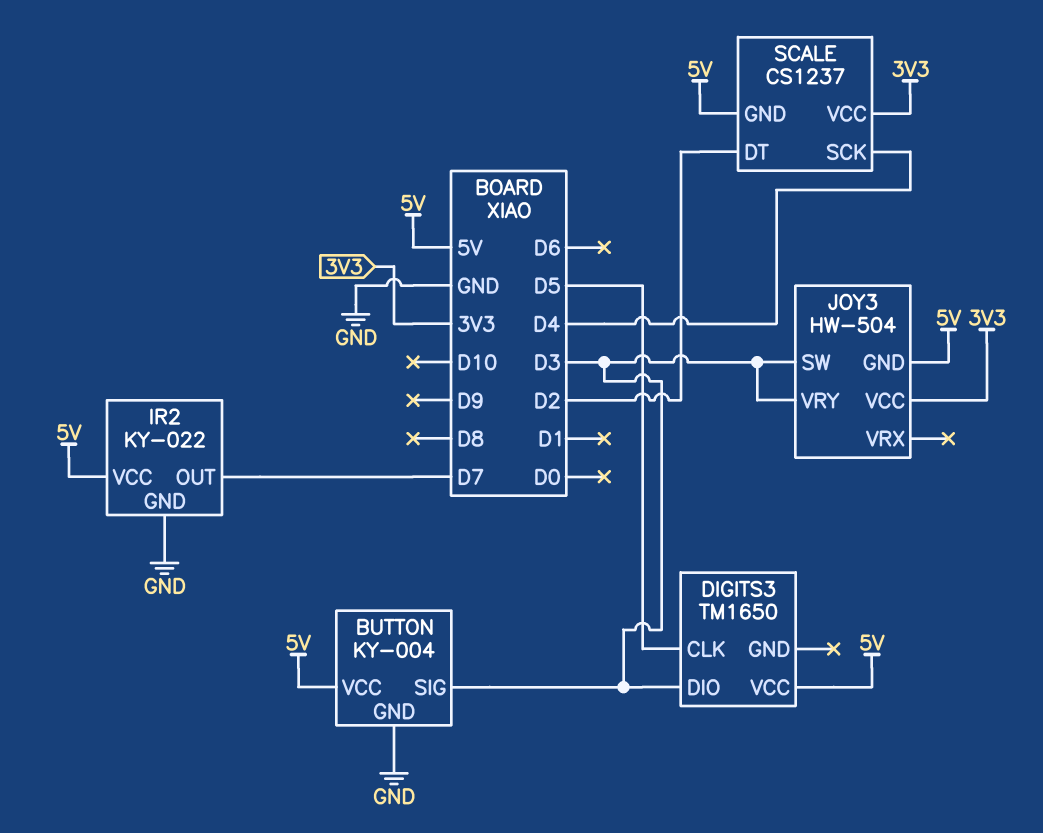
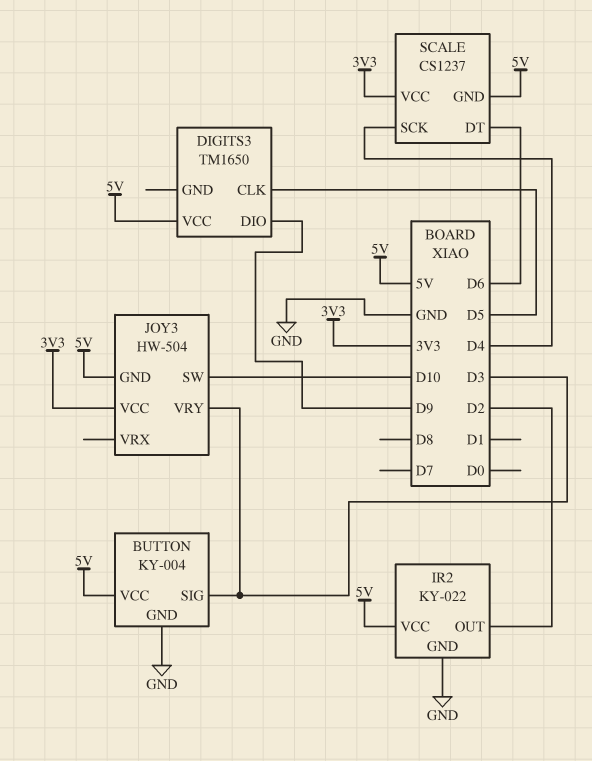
DIGITS3 pin DIO: D3 -> D9
IR2 pin OUT: D7 -> D2
JOY3 pin SW: D3 -> D10
SCALE pin DT: D2 -> D6

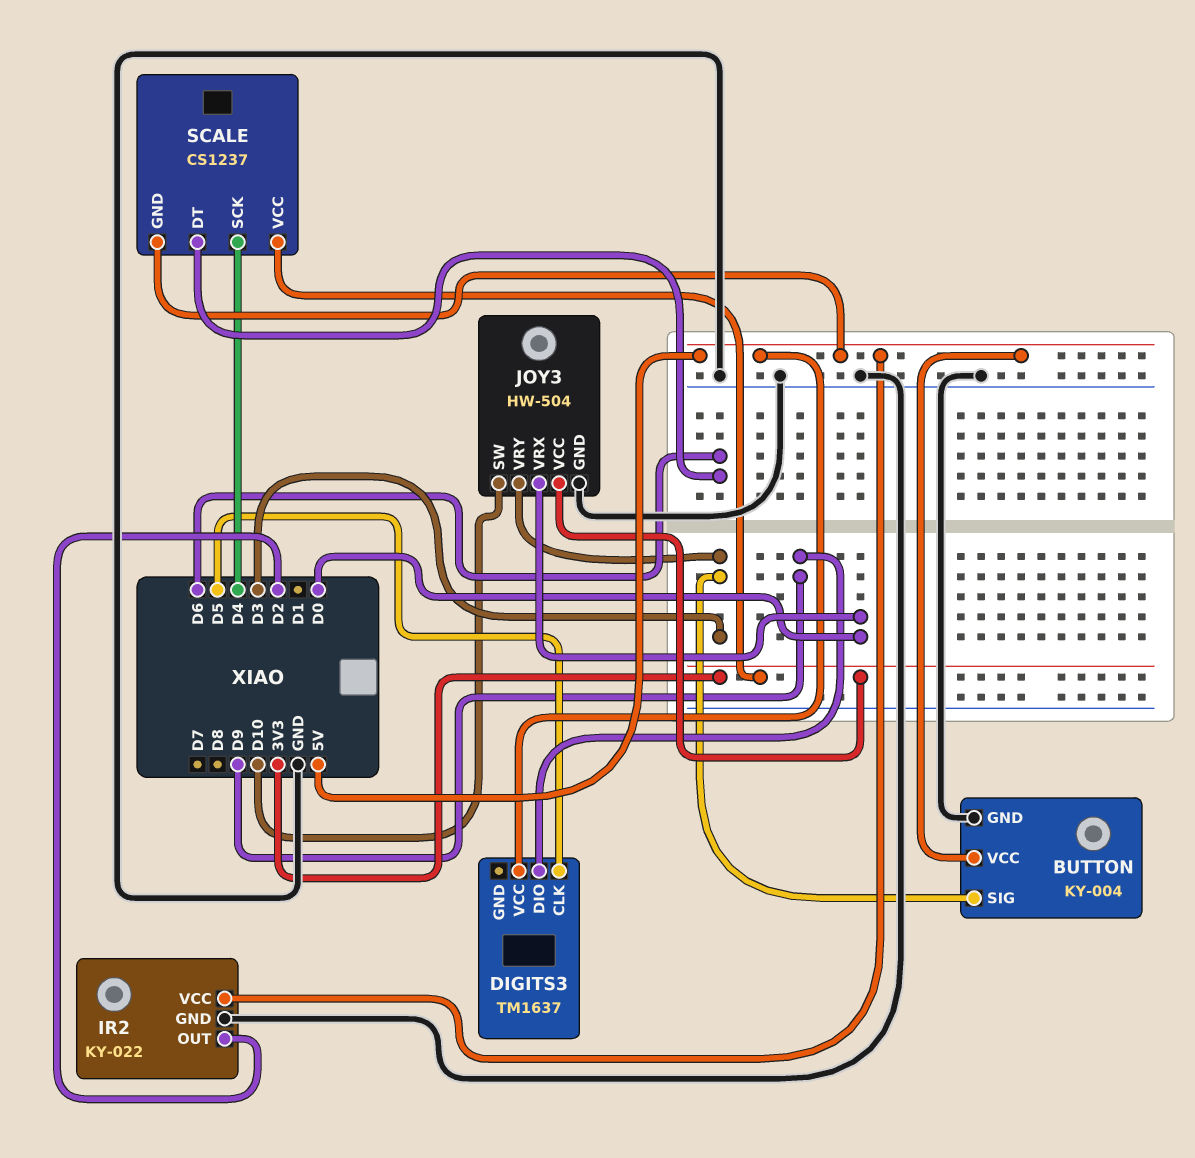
DIGITS3: TM1650 -> TM1637
JOY3 pin GND: 5V -> GND
JOY3 pin VRX: none -> D0

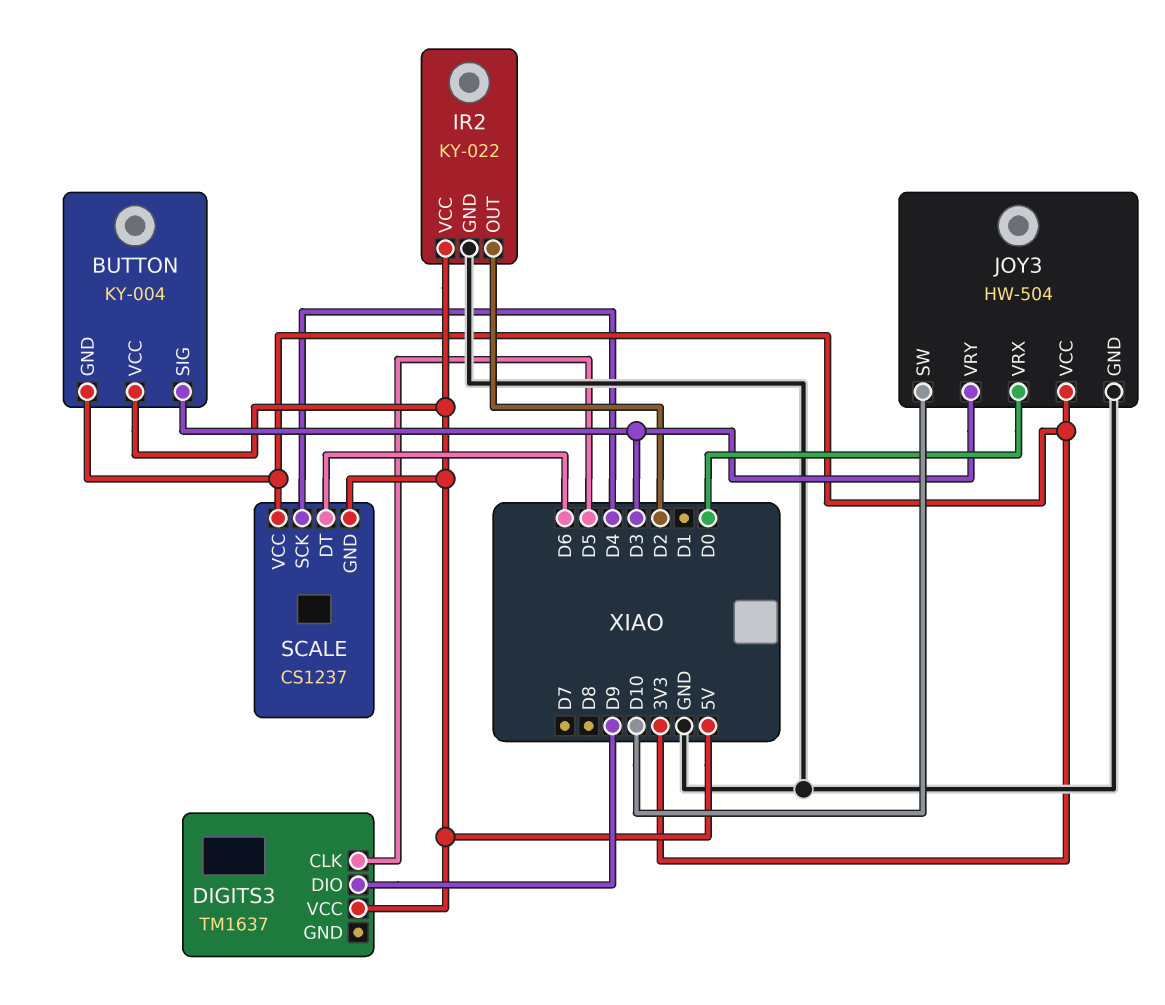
BUTTON pin GND: GND -> 3V3

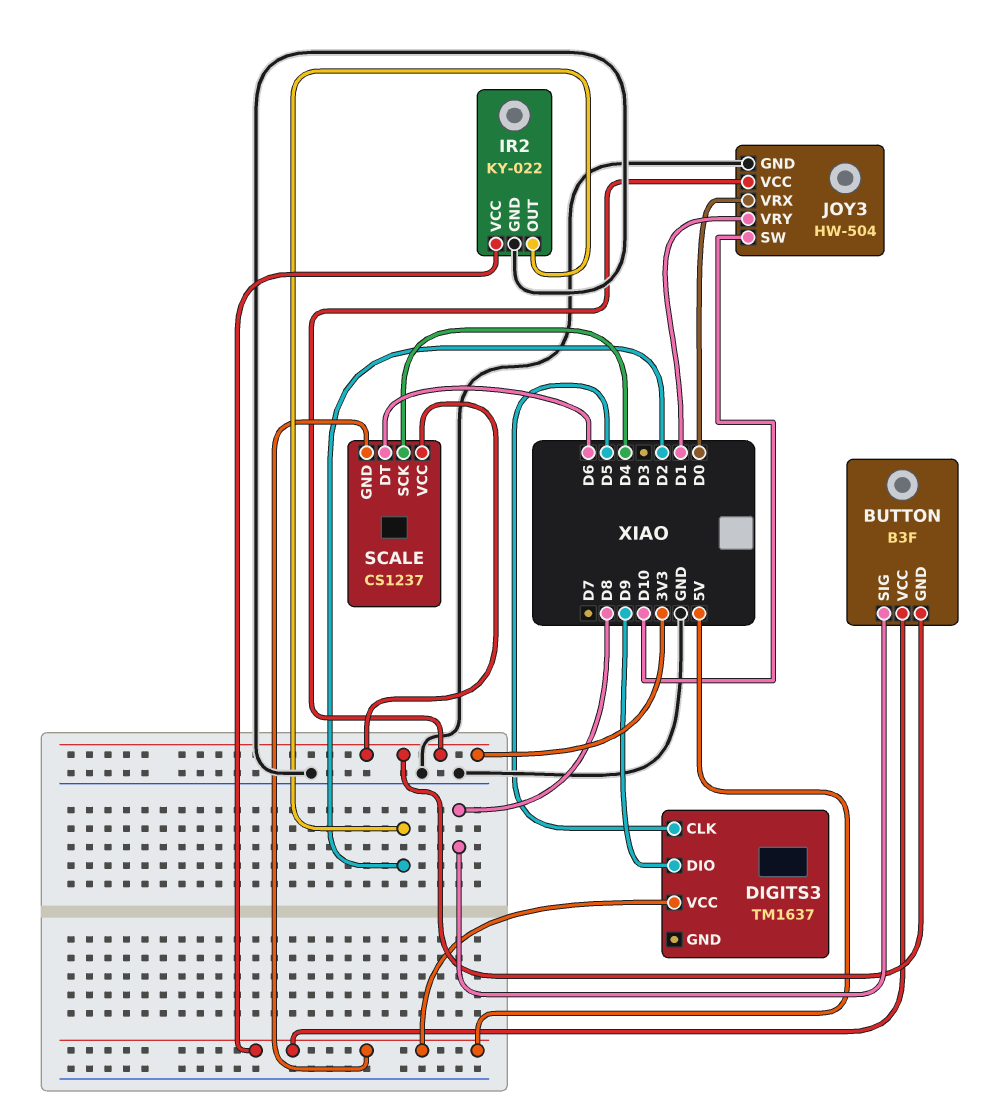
BUTTON: KY-004 -> B3F
BUTTON pin SIG: D3 -> D8
JOY3 pin VRY: D3 -> D1

